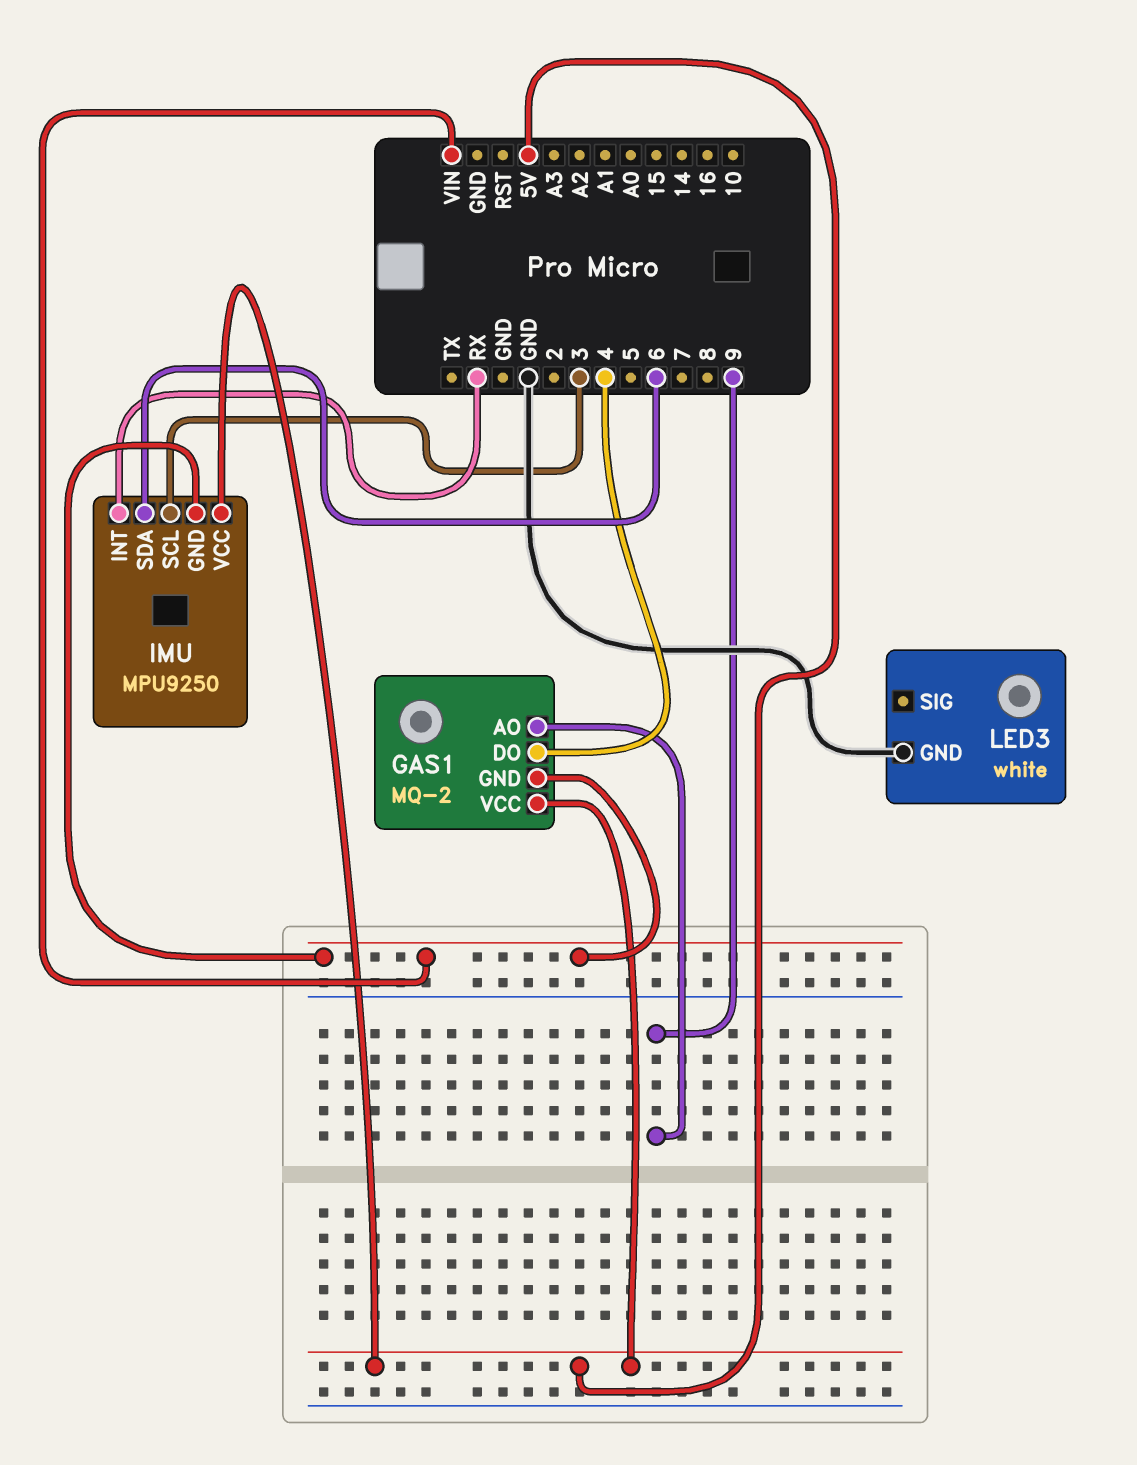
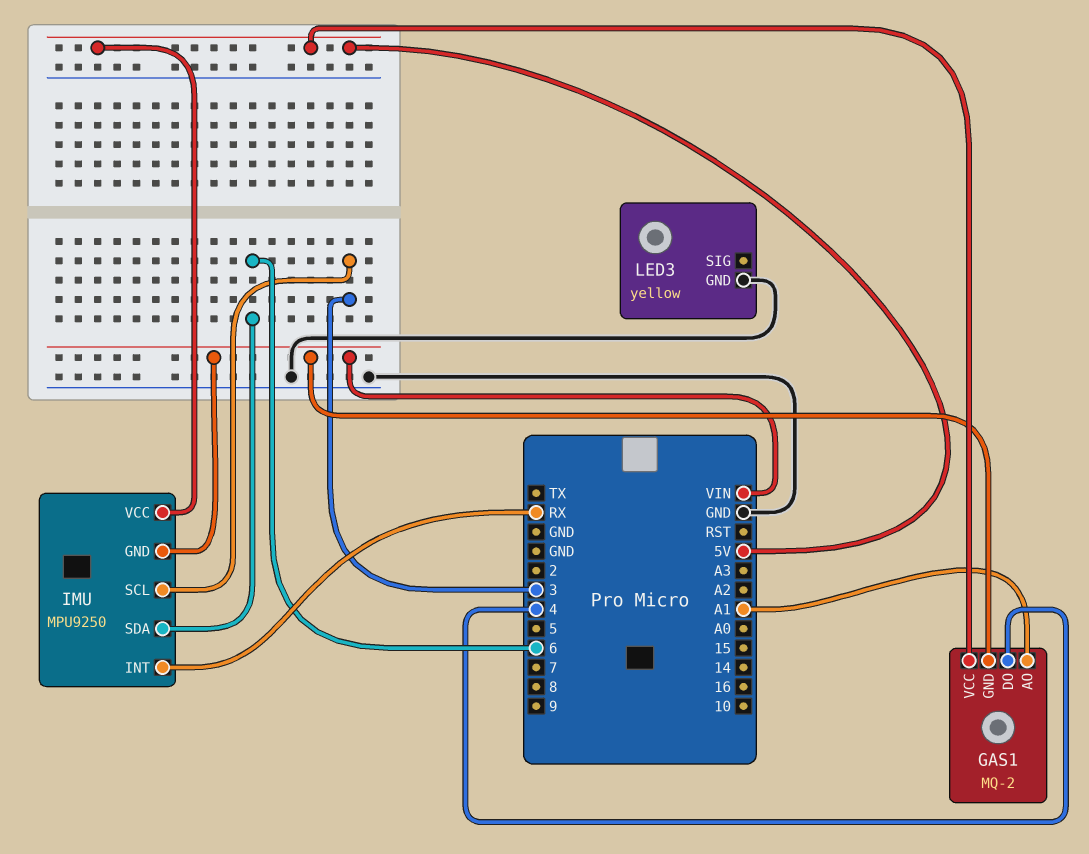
GAS1 pin AO: 9 -> A1
LED3: white -> yellow

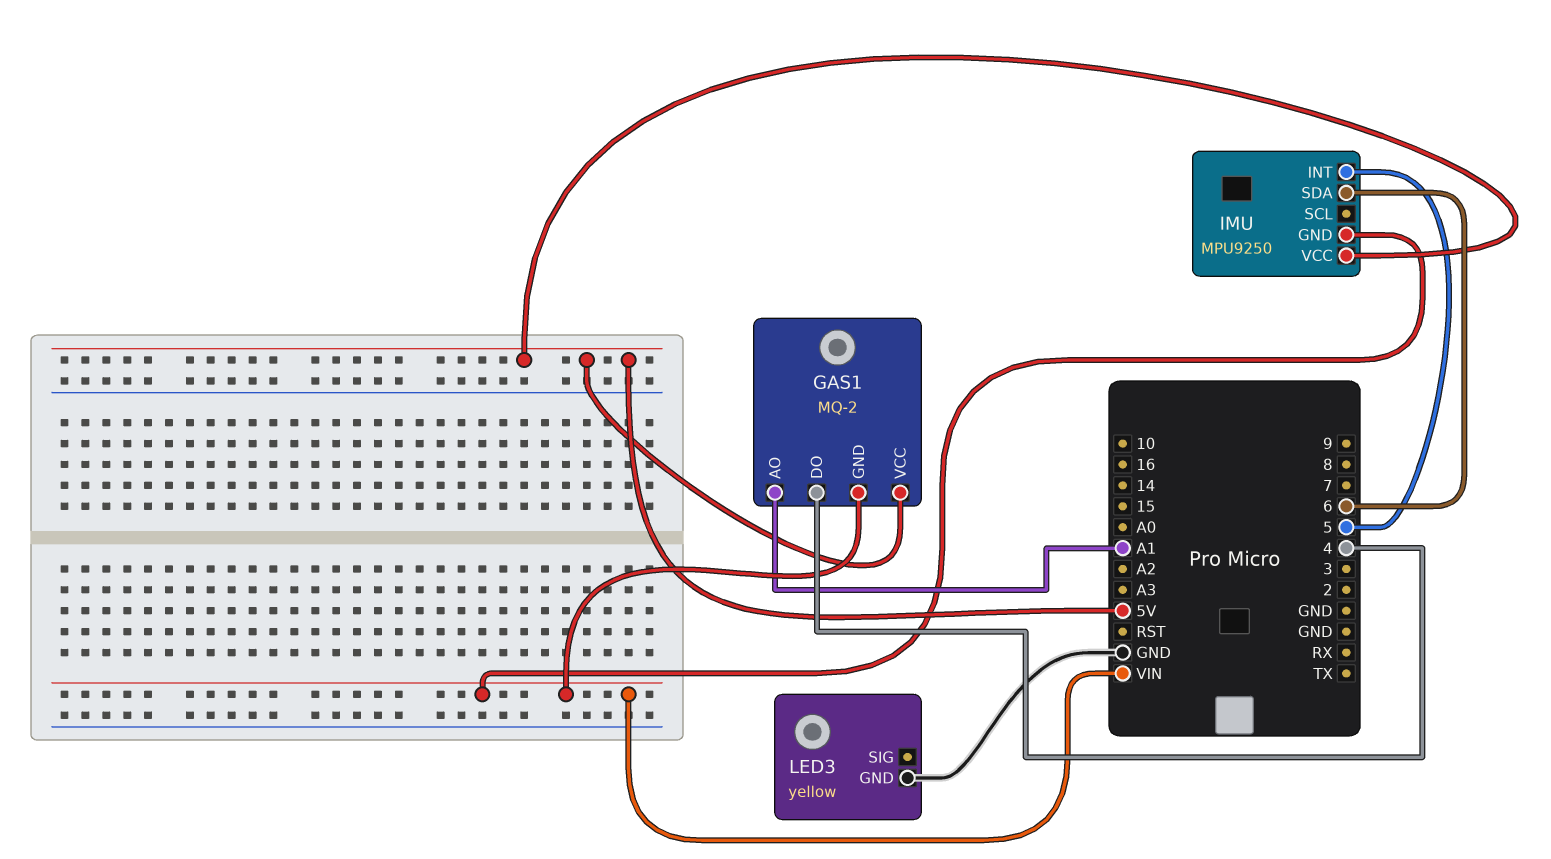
IMU pin INT: RX -> 5
IMU pin SCL: 3 -> none

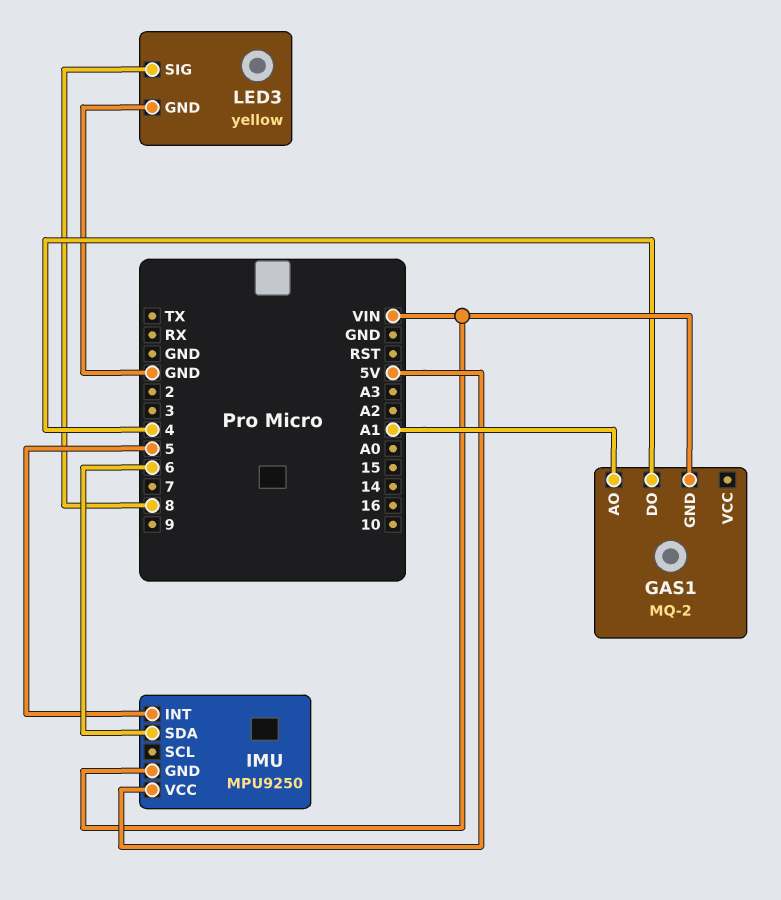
GAS1 pin VCC: 5V -> none
LED3 pin SIG: none -> 8

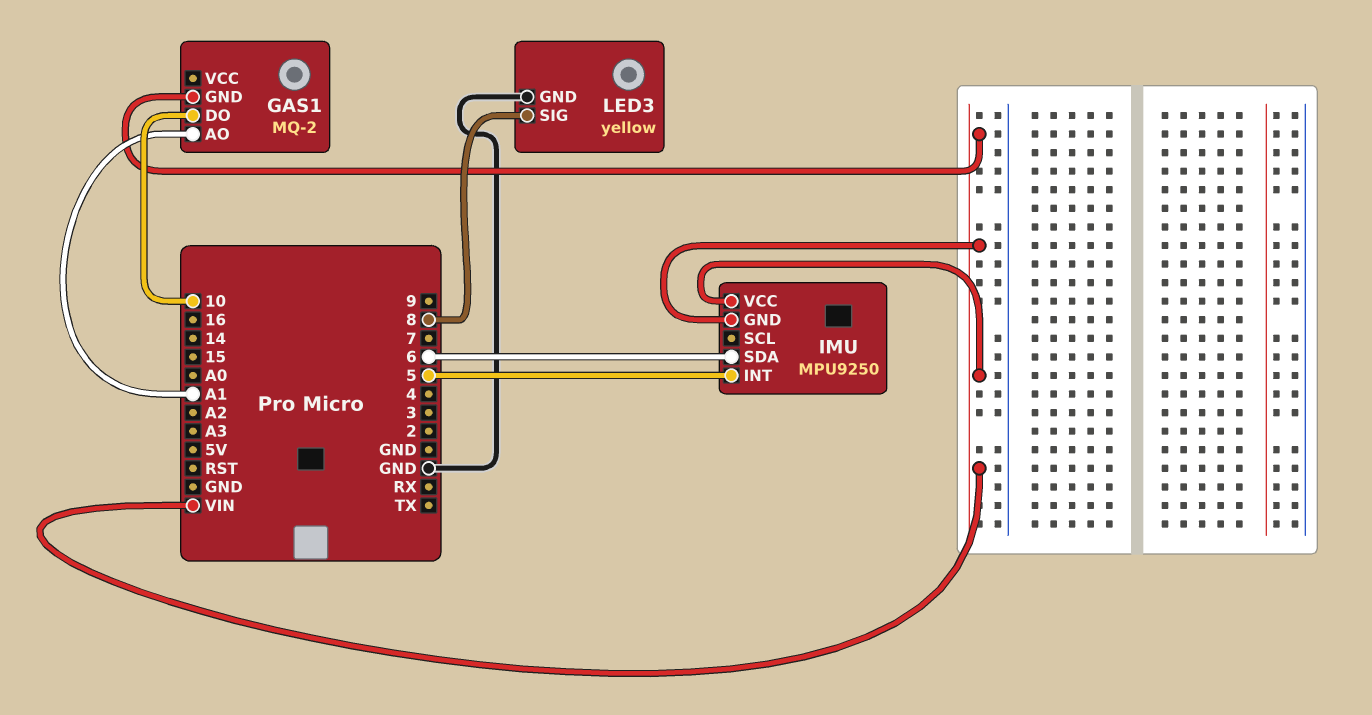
GAS1 pin DO: 4 -> 10
IMU pin VCC: 5V -> VIN

